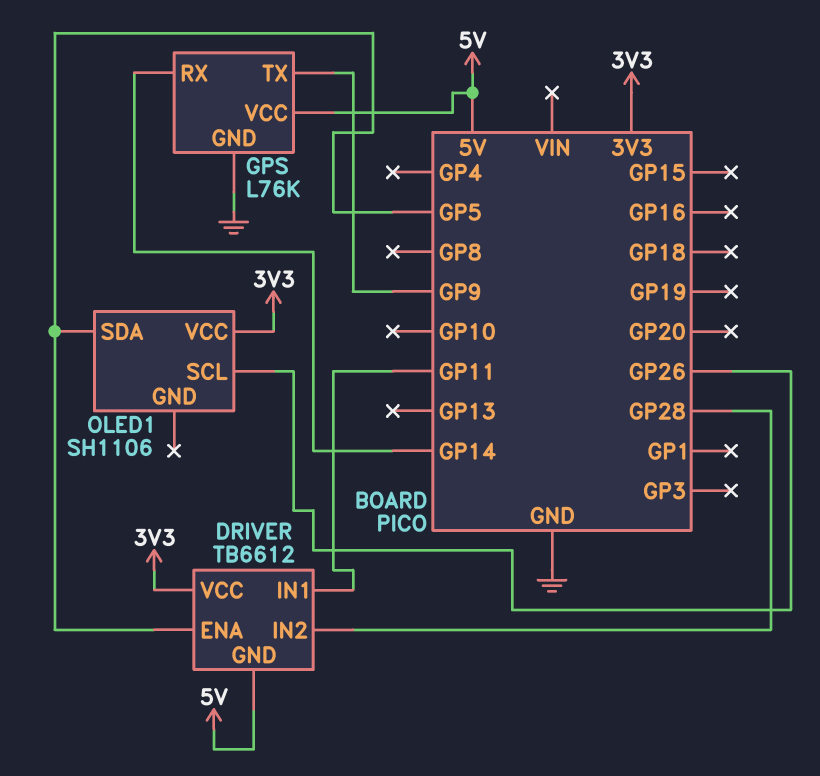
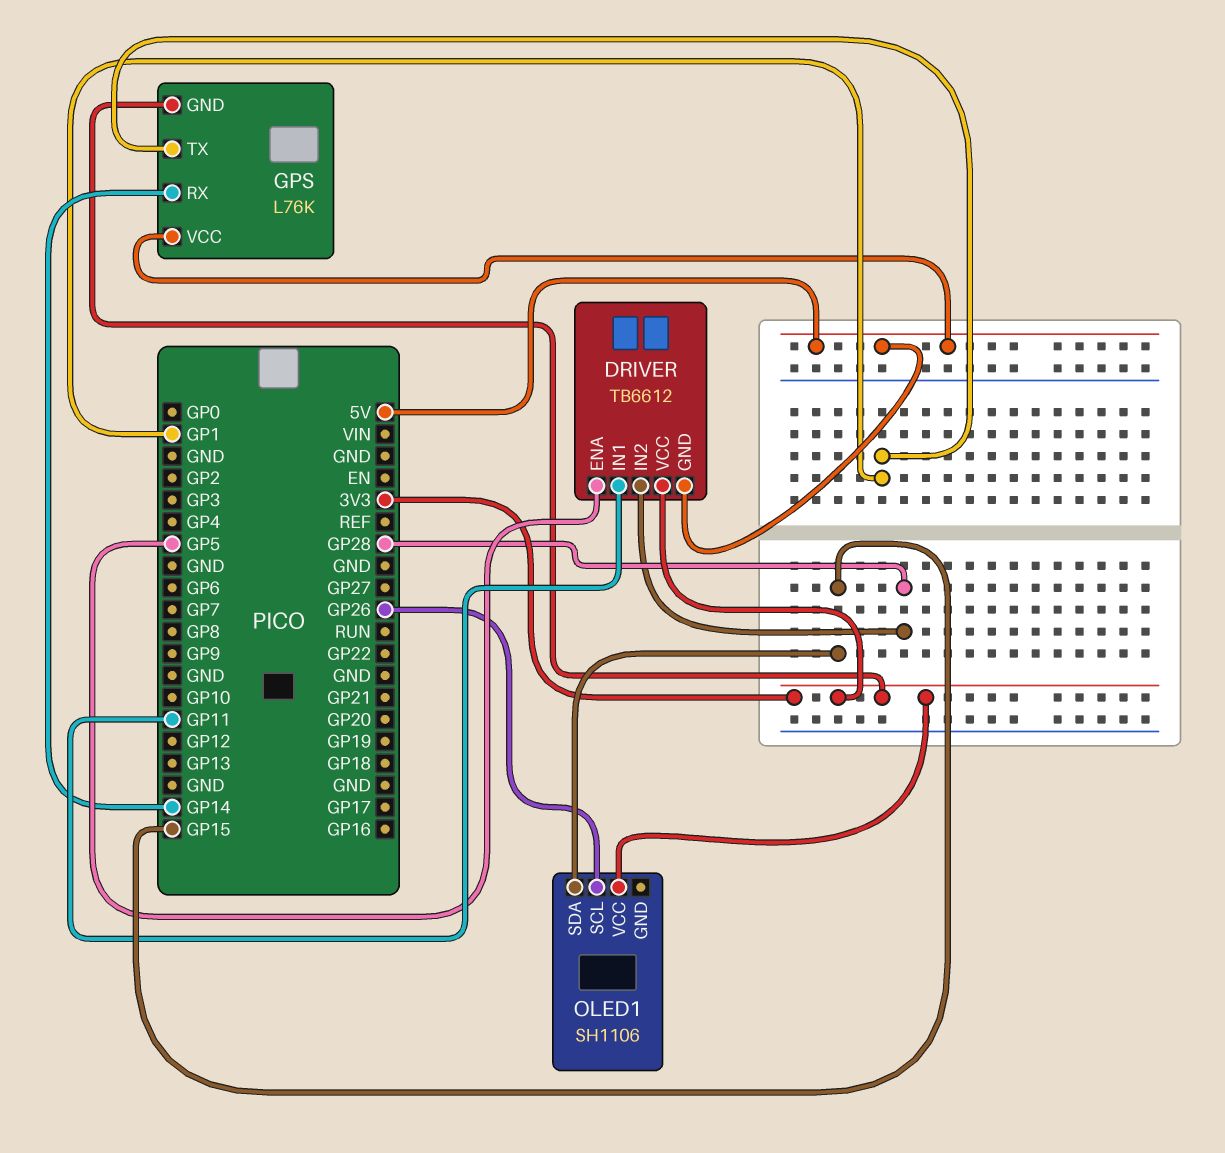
GPS pin GND: GND -> 3V3
GPS pin TX: GP9 -> GP1
OLED1 pin SDA: GP5 -> GP15

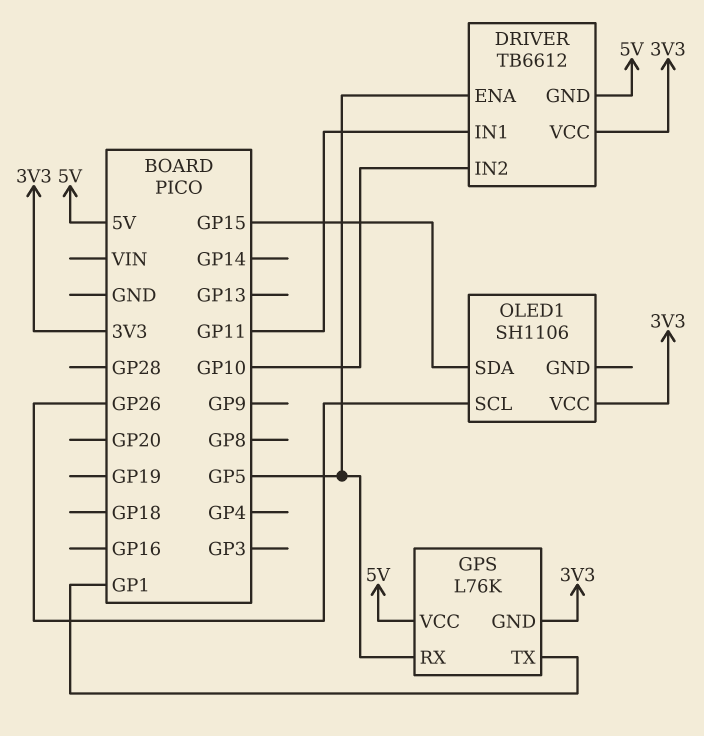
DRIVER pin IN2: GP28 -> GP10
GPS pin RX: GP14 -> GP5

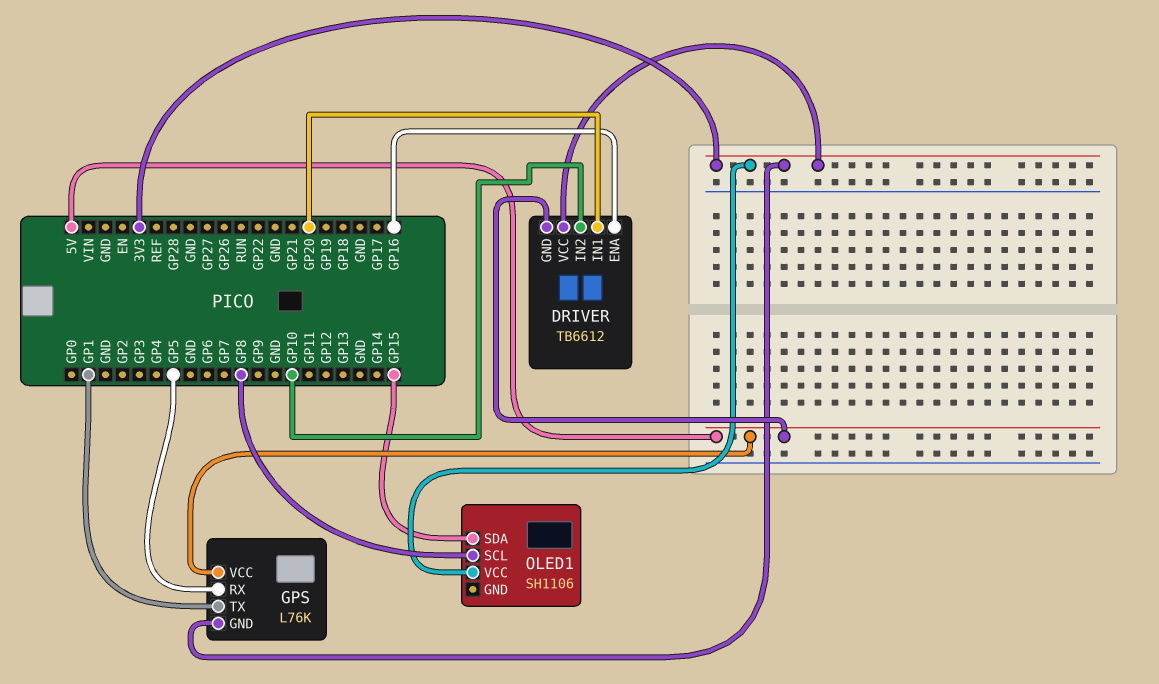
DRIVER pin ENA: GP5 -> GP16
DRIVER pin IN1: GP11 -> GP20
OLED1 pin SCL: GP26 -> GP8

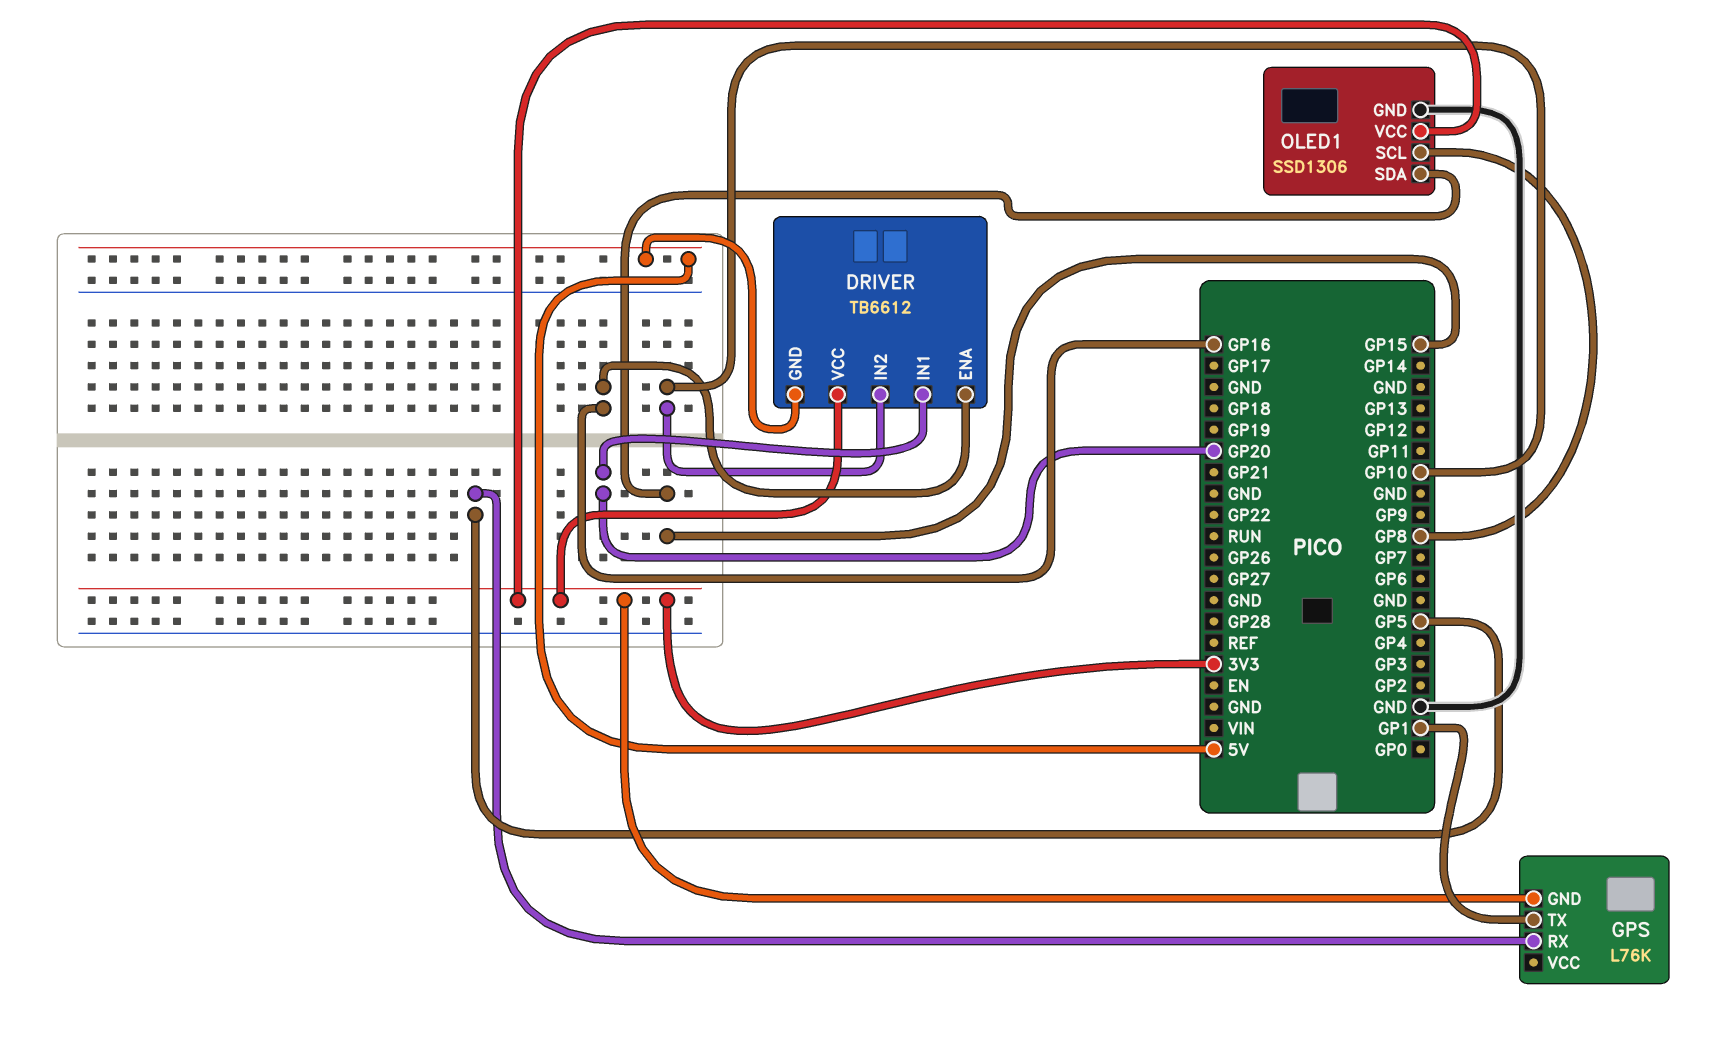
GPS pin VCC: 5V -> none
OLED1: SH1106 -> SSD1306
OLED1 pin GND: none -> GND

